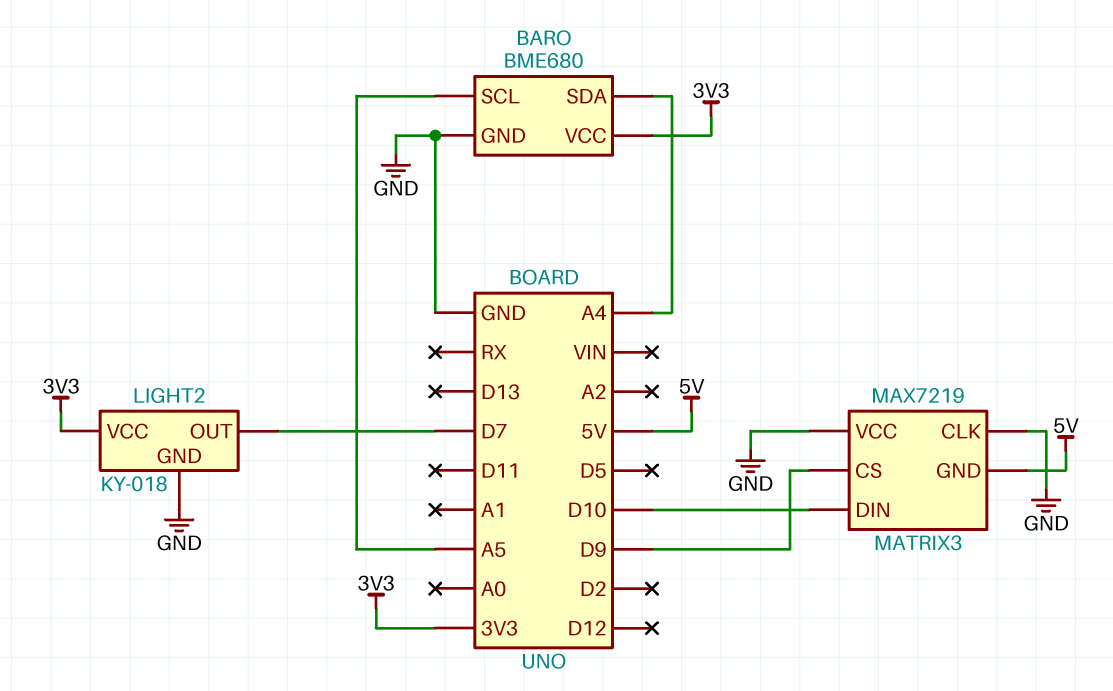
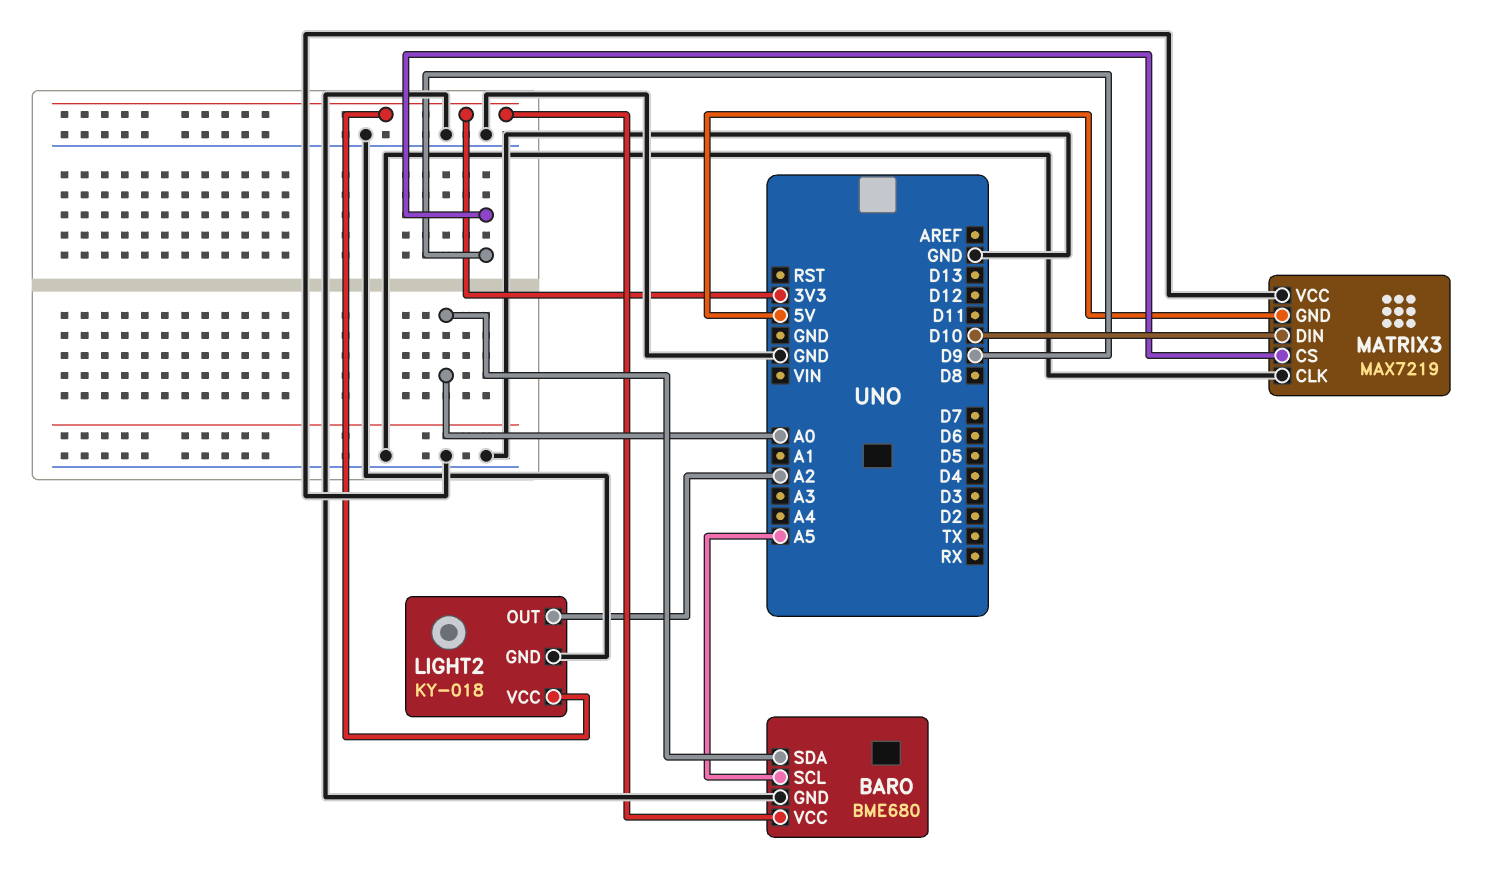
BARO pin SDA: A4 -> A0
LIGHT2 pin OUT: D7 -> A2

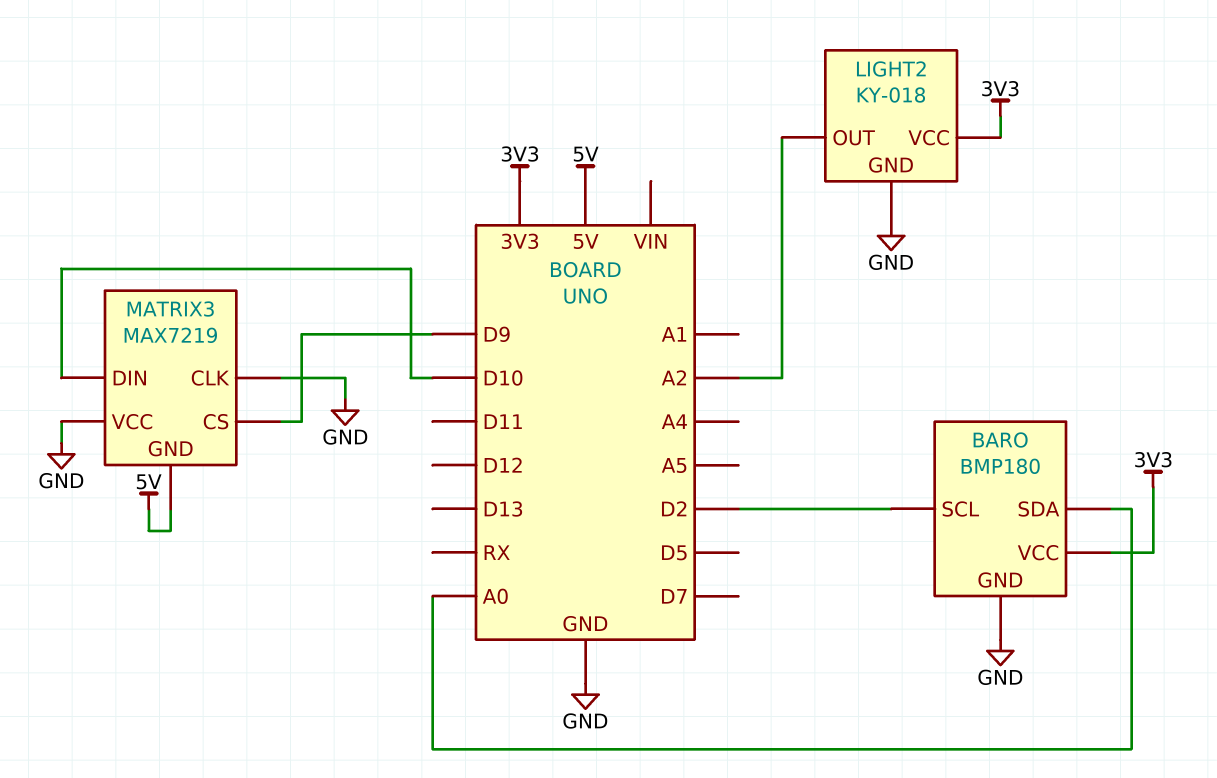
BARO: BME680 -> BMP180
BARO pin SCL: A5 -> D2

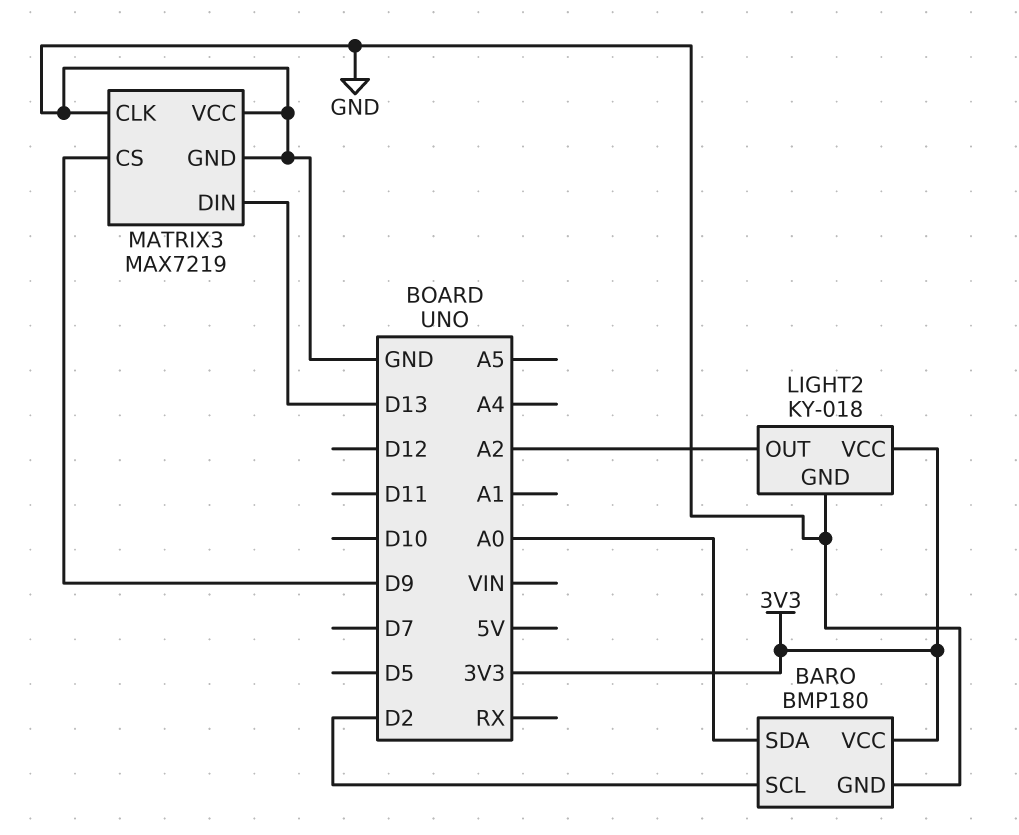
MATRIX3 pin DIN: D10 -> D13
MATRIX3 pin GND: 5V -> GND

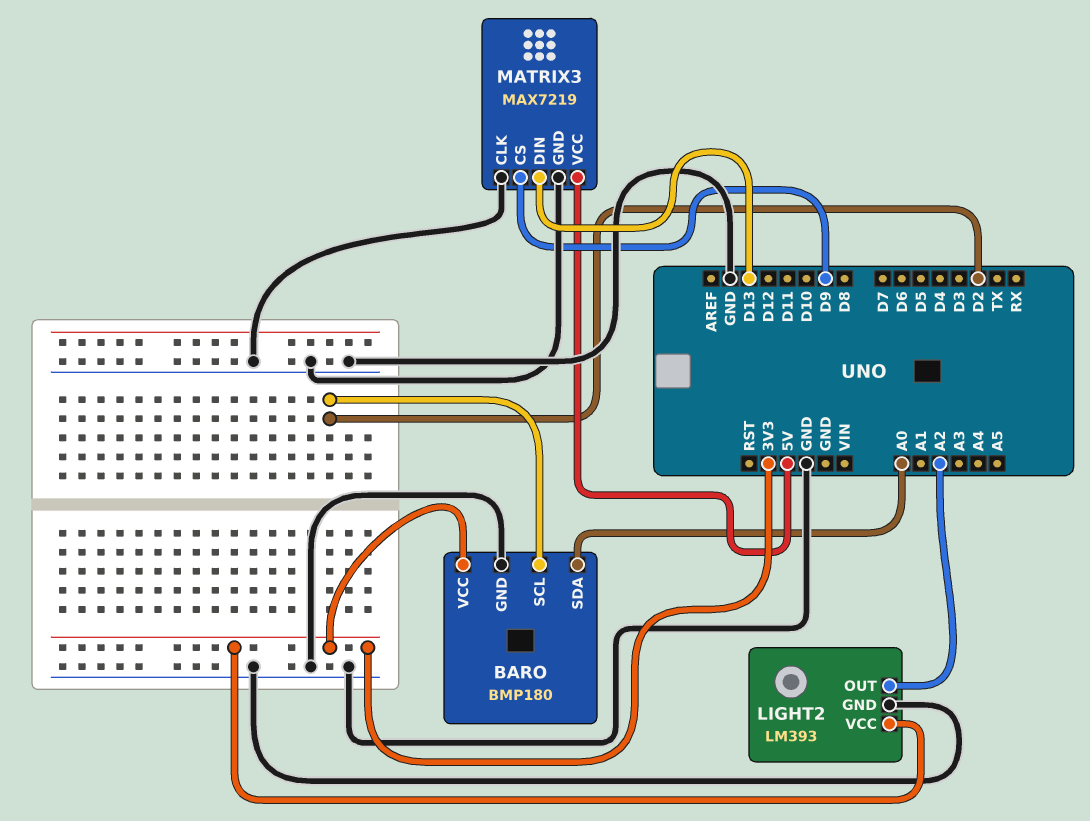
LIGHT2: KY-018 -> LM393
MATRIX3 pin VCC: GND -> 5V

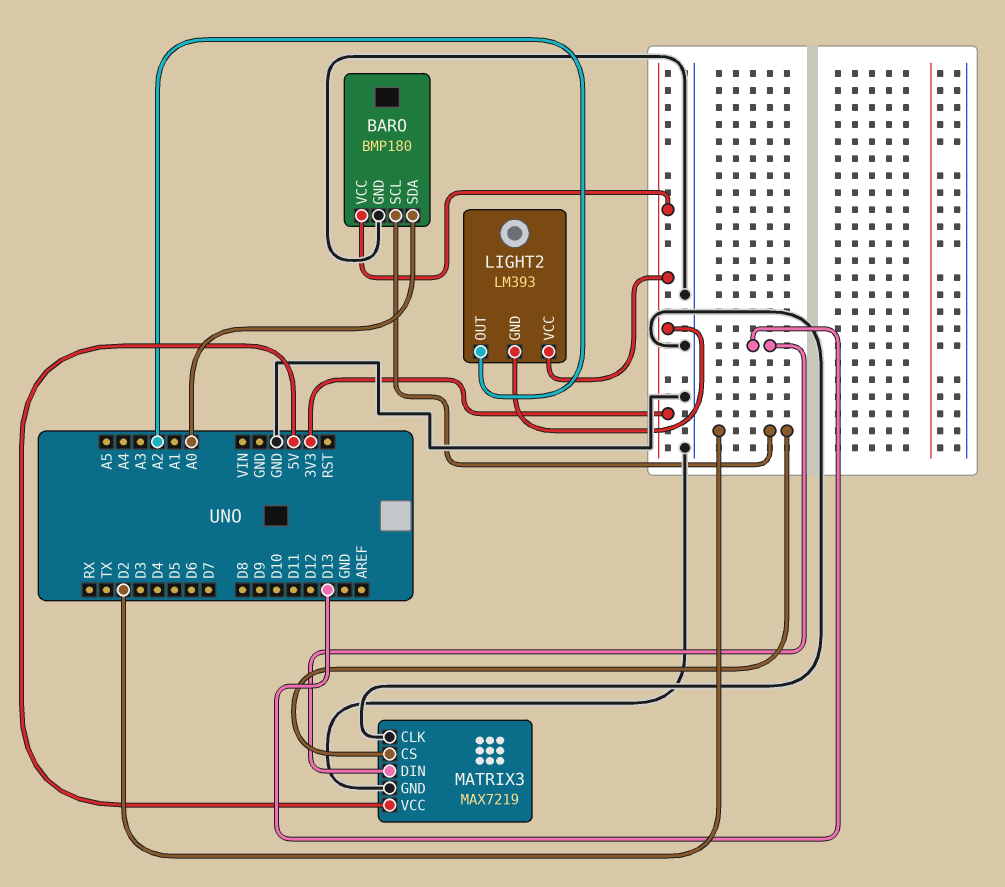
LIGHT2 pin GND: GND -> 3V3
MATRIX3 pin CS: D9 -> D2

